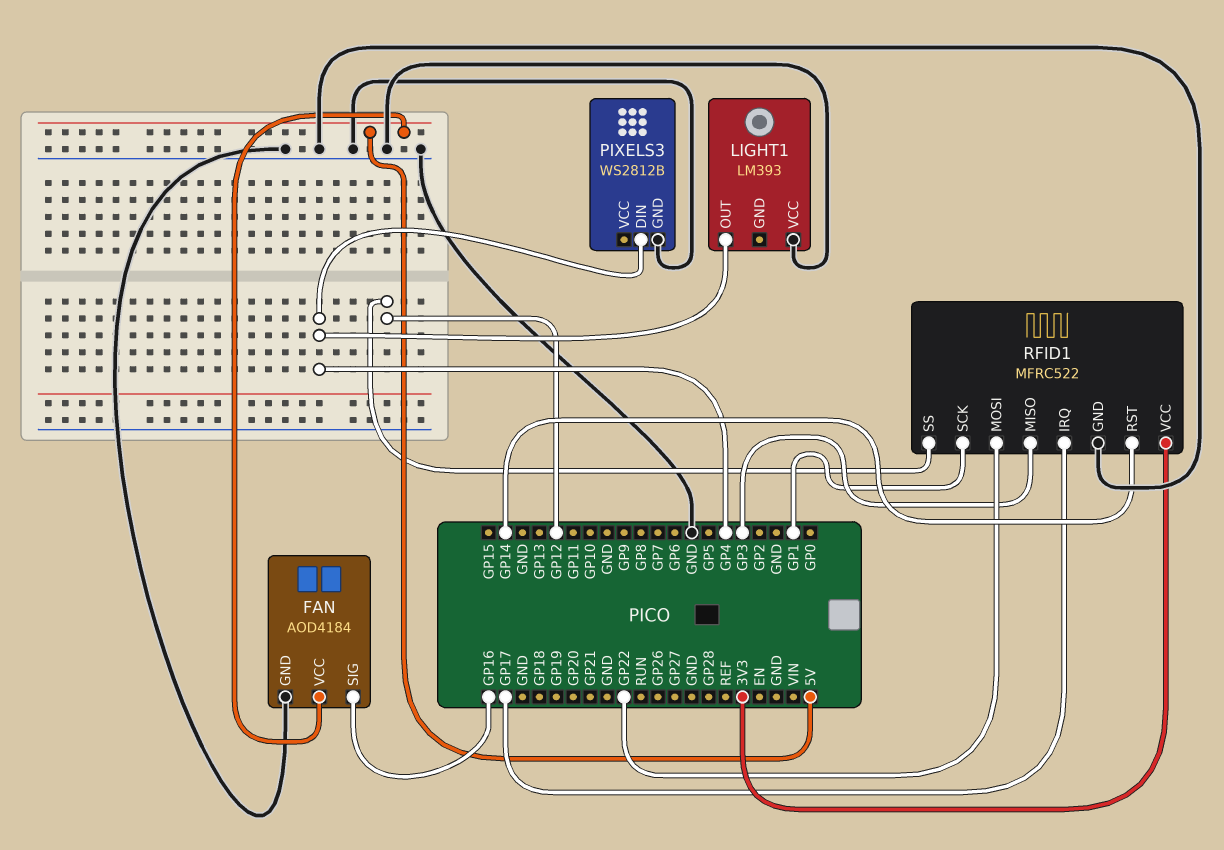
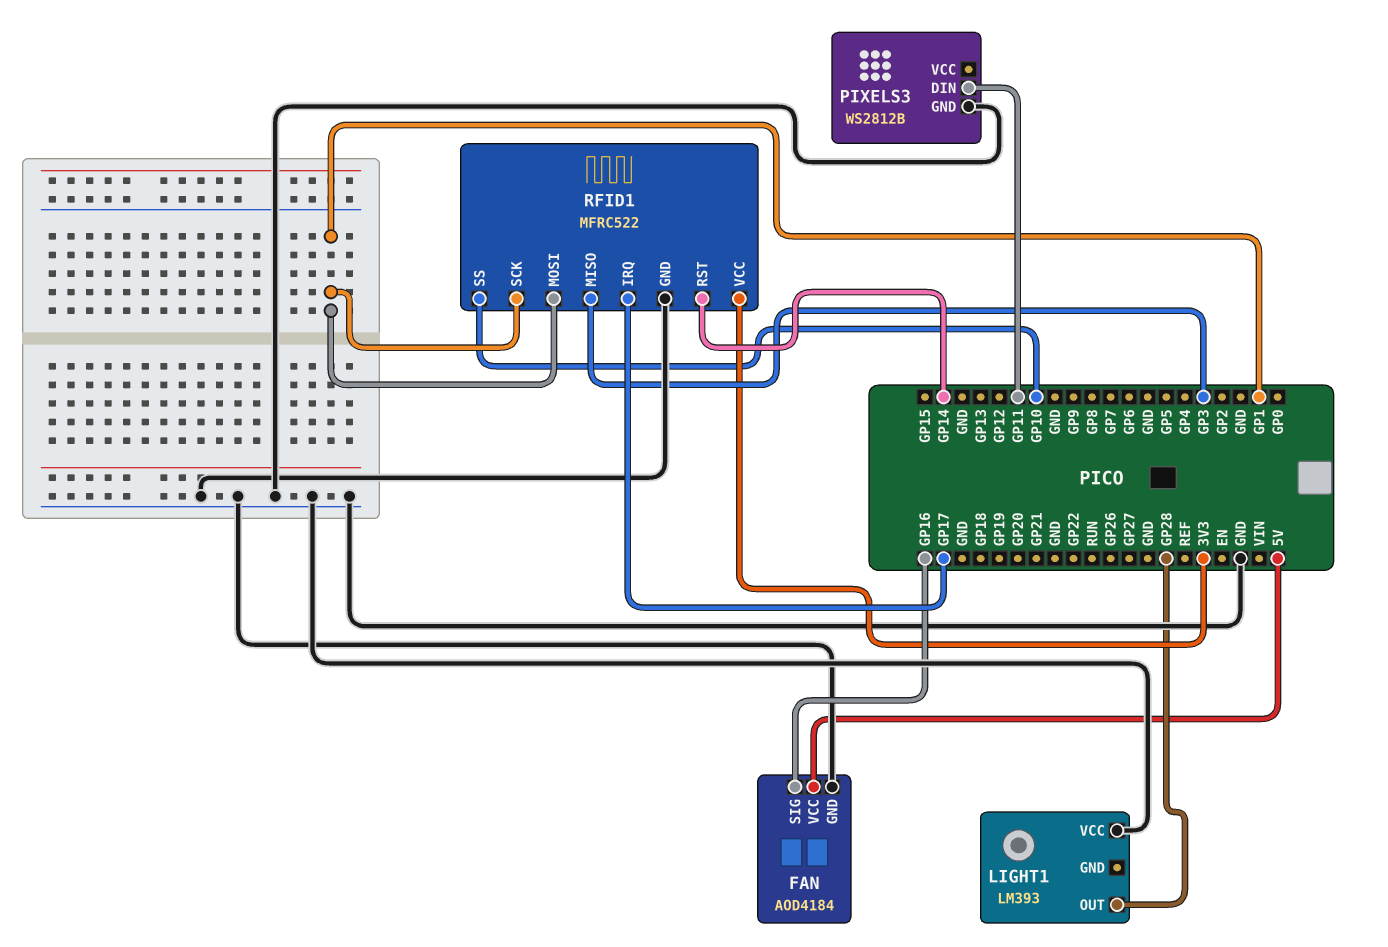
LIGHT1 pin OUT: GP4 -> GP28
PIXELS3 pin DIN: GP4 -> GP11
RFID1 pin MOSI: GP22 -> GP1
RFID1 pin SS: GP12 -> GP10

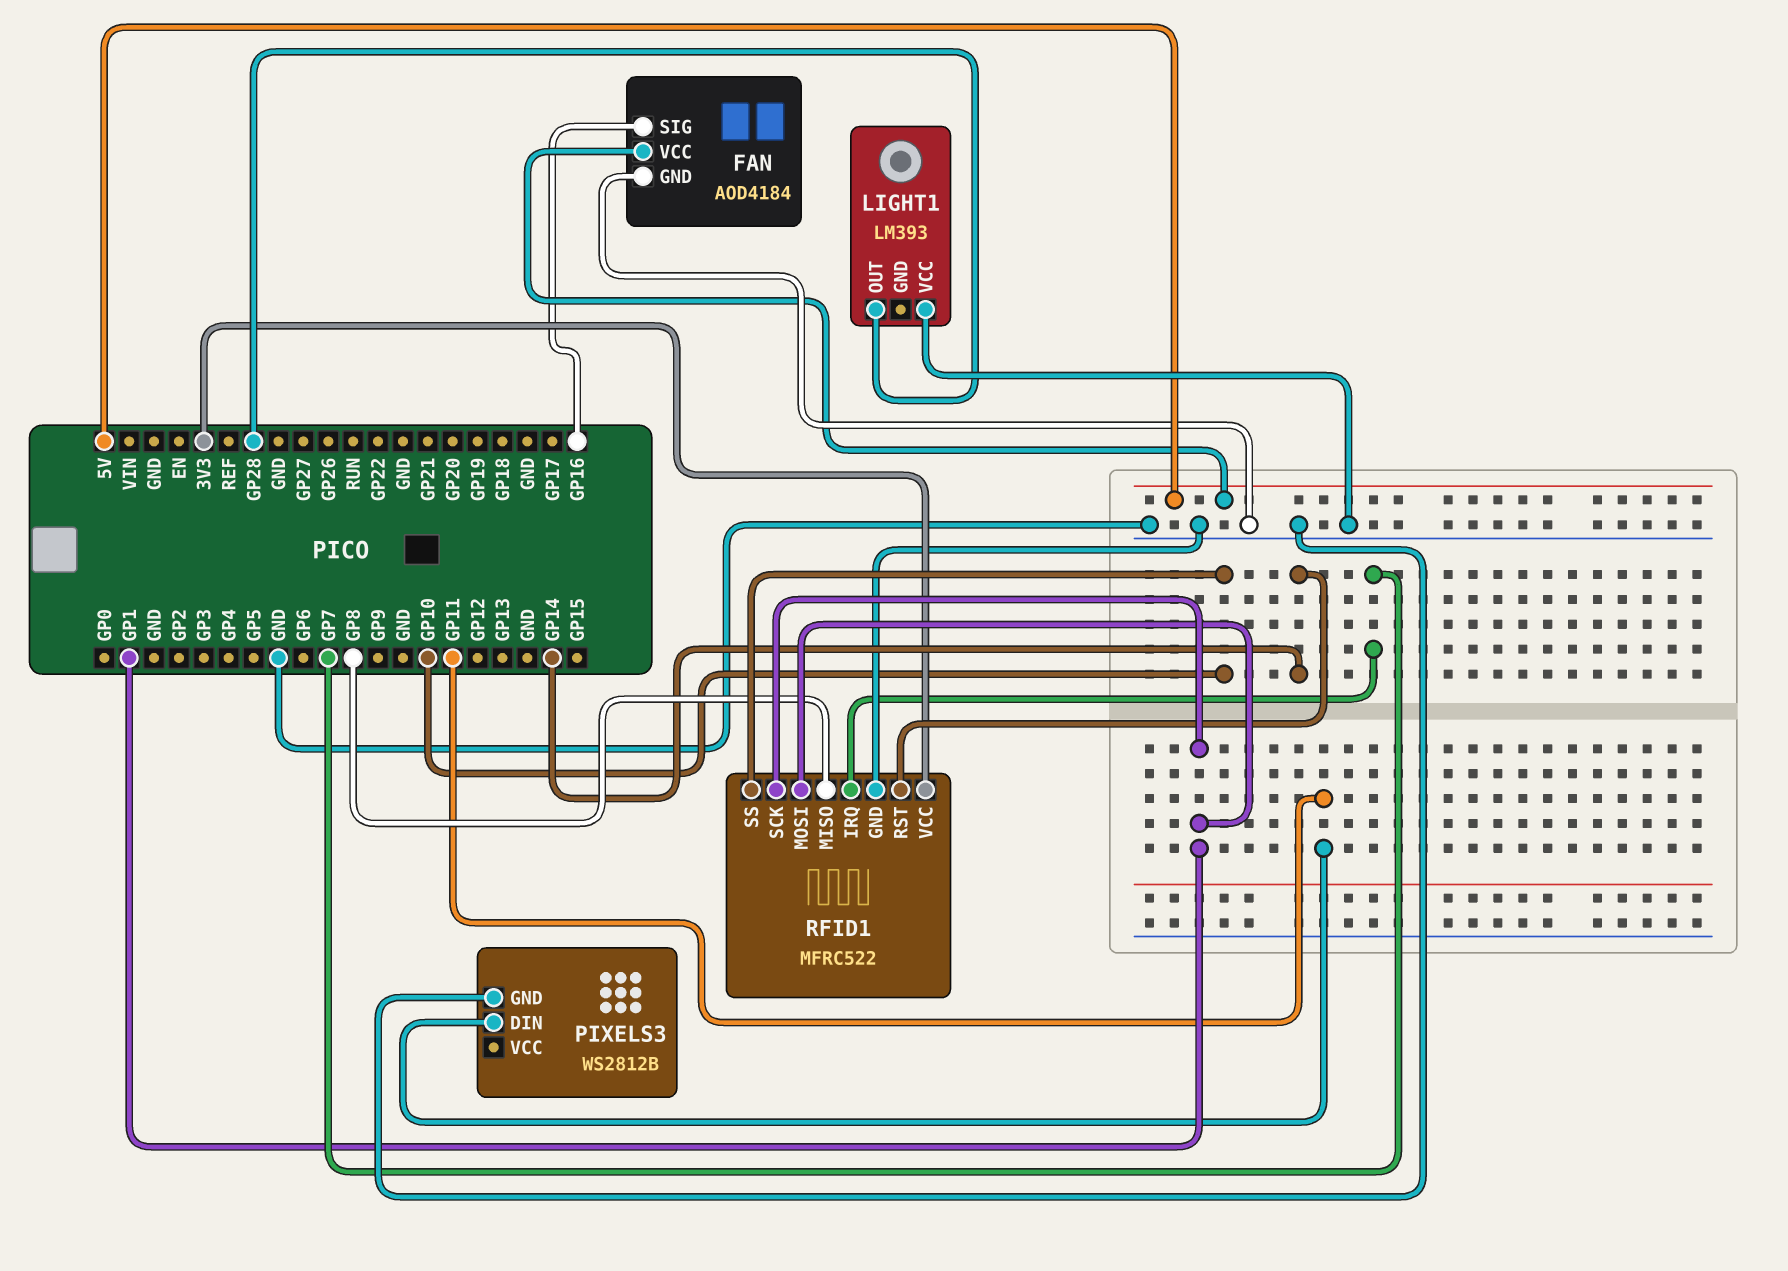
RFID1 pin IRQ: GP17 -> GP7
RFID1 pin MISO: GP3 -> GP8

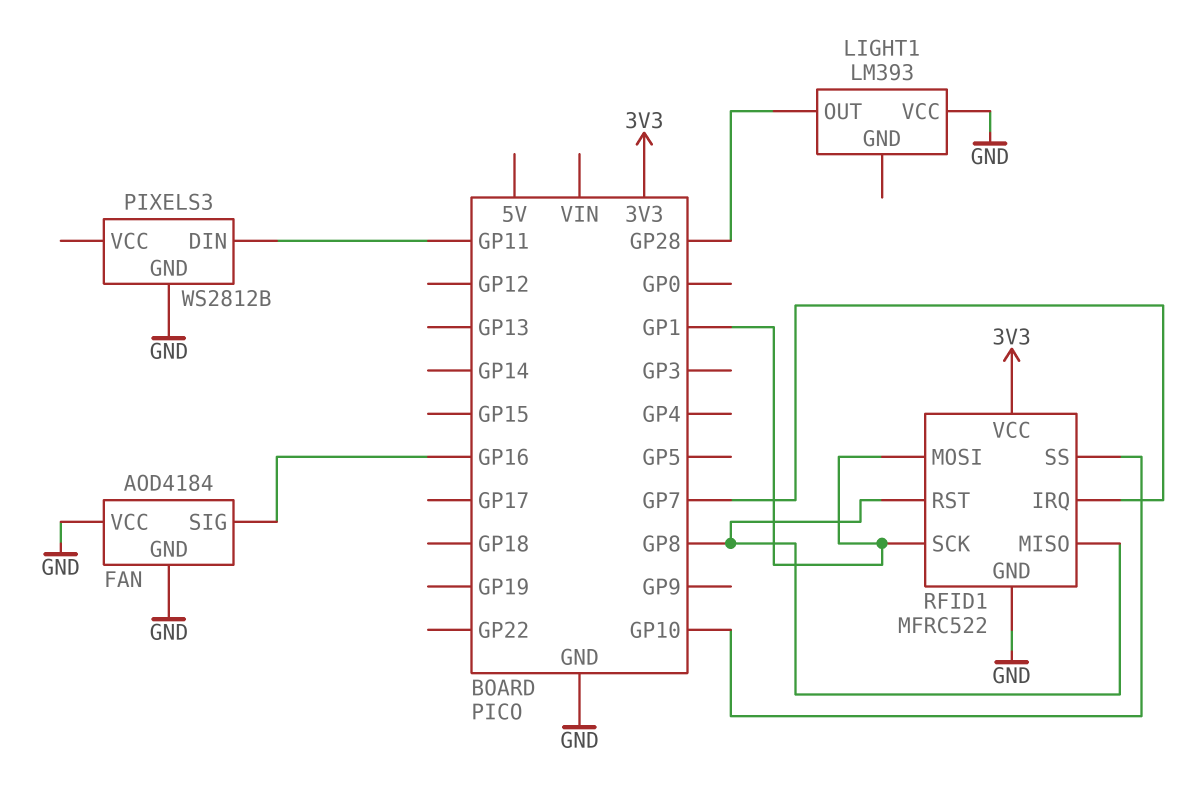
FAN pin VCC: 5V -> GND
RFID1 pin RST: GP14 -> GP8

